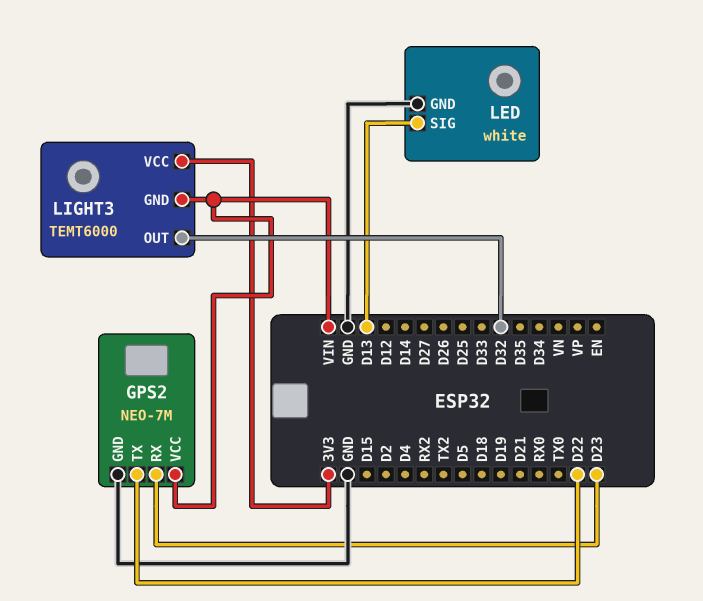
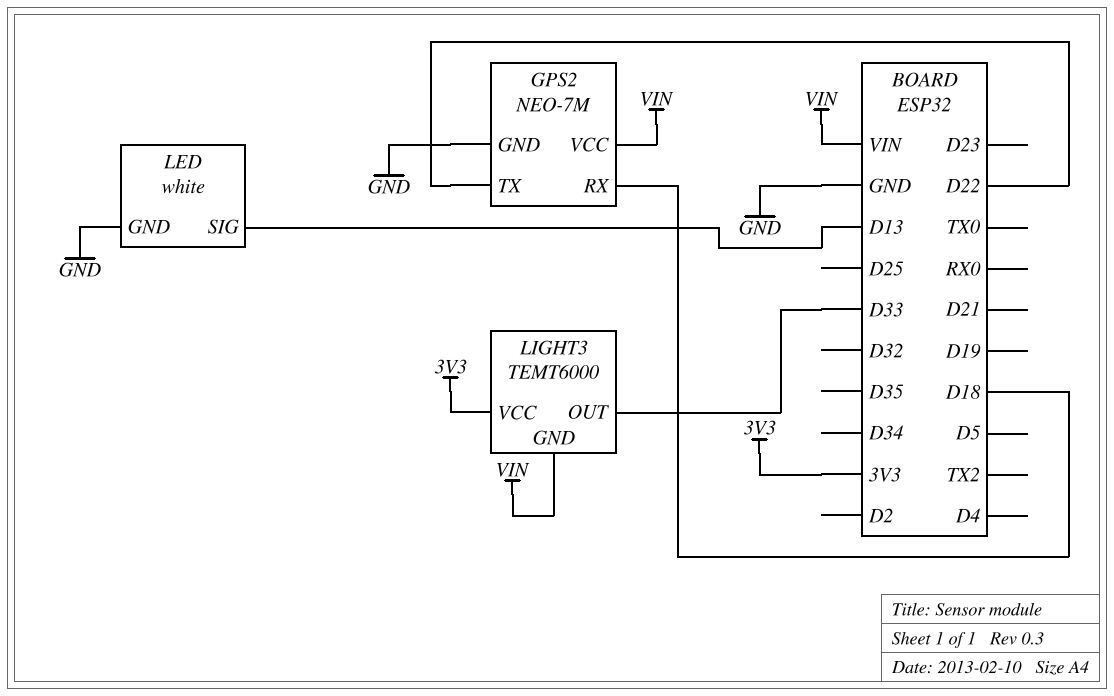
GPS2 pin RX: D23 -> D18
LIGHT3 pin OUT: D32 -> D33

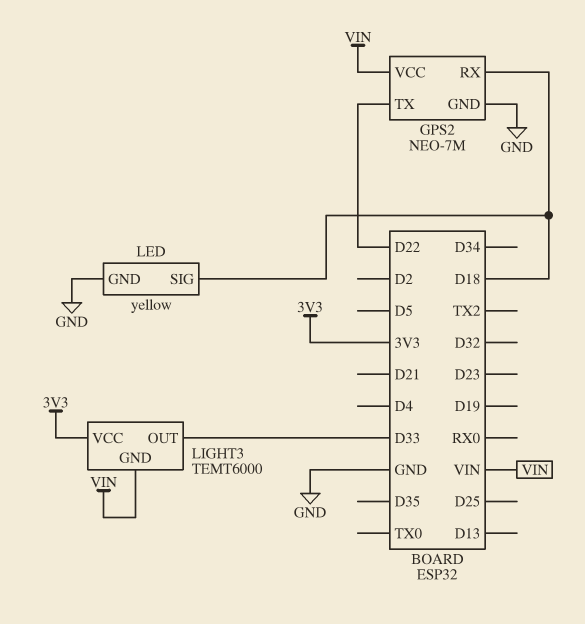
LED: white -> yellow
LED pin SIG: D13 -> D18

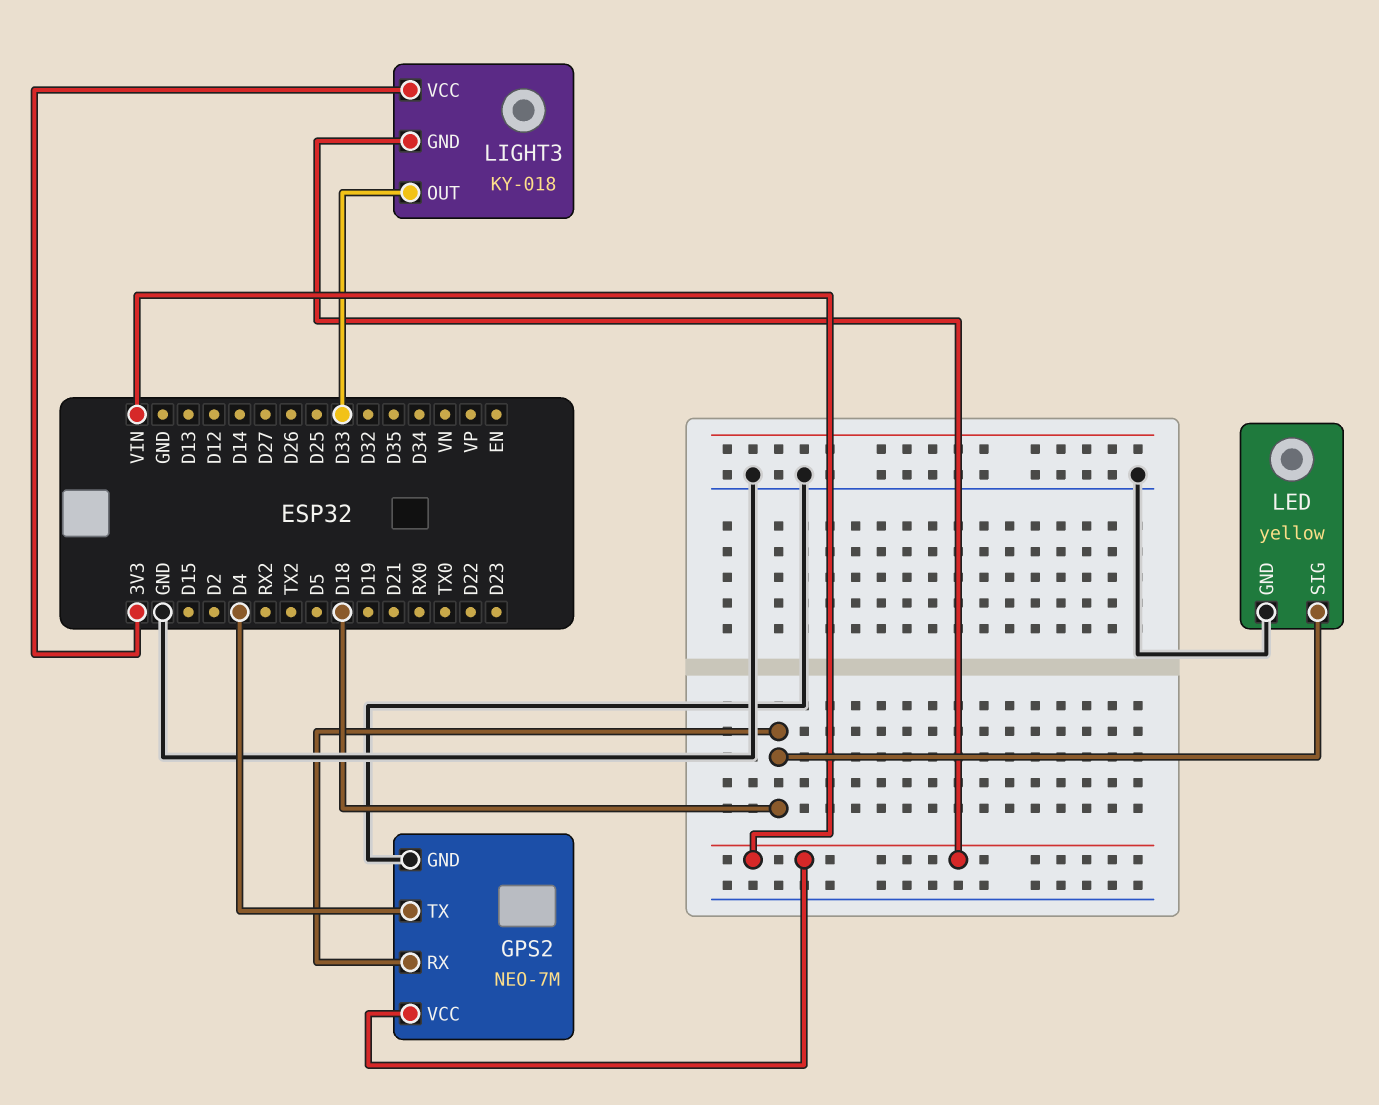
GPS2 pin TX: D22 -> D4
LIGHT3: TEMT6000 -> KY-018

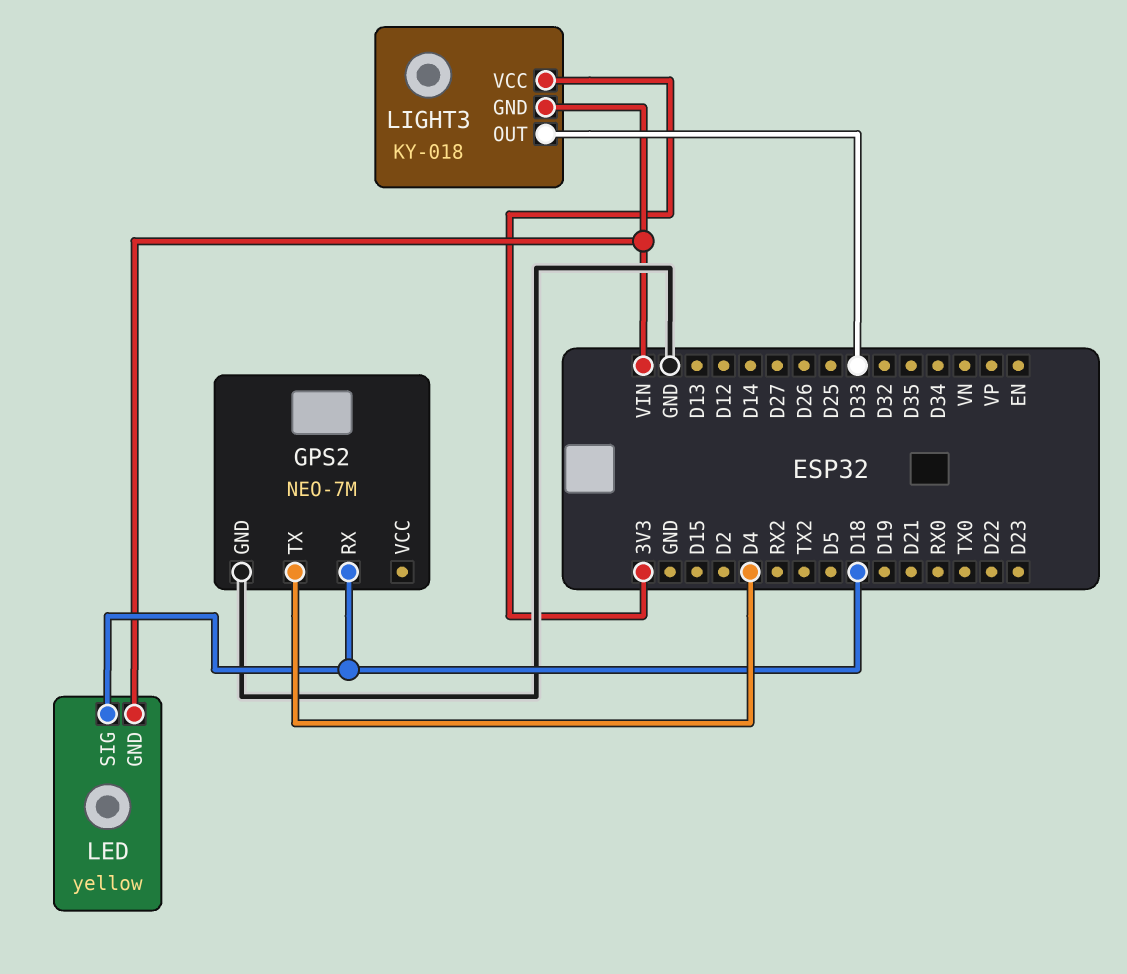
GPS2 pin VCC: VIN -> none
LED pin GND: GND -> VIN

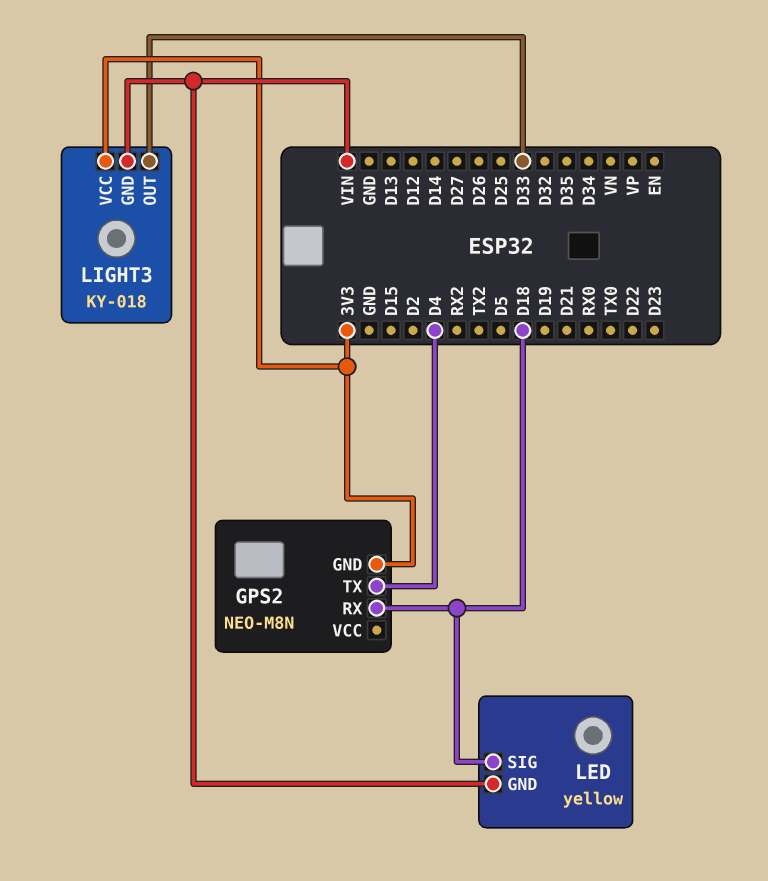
GPS2: NEO-7M -> NEO-M8N
GPS2 pin GND: GND -> 3V3

